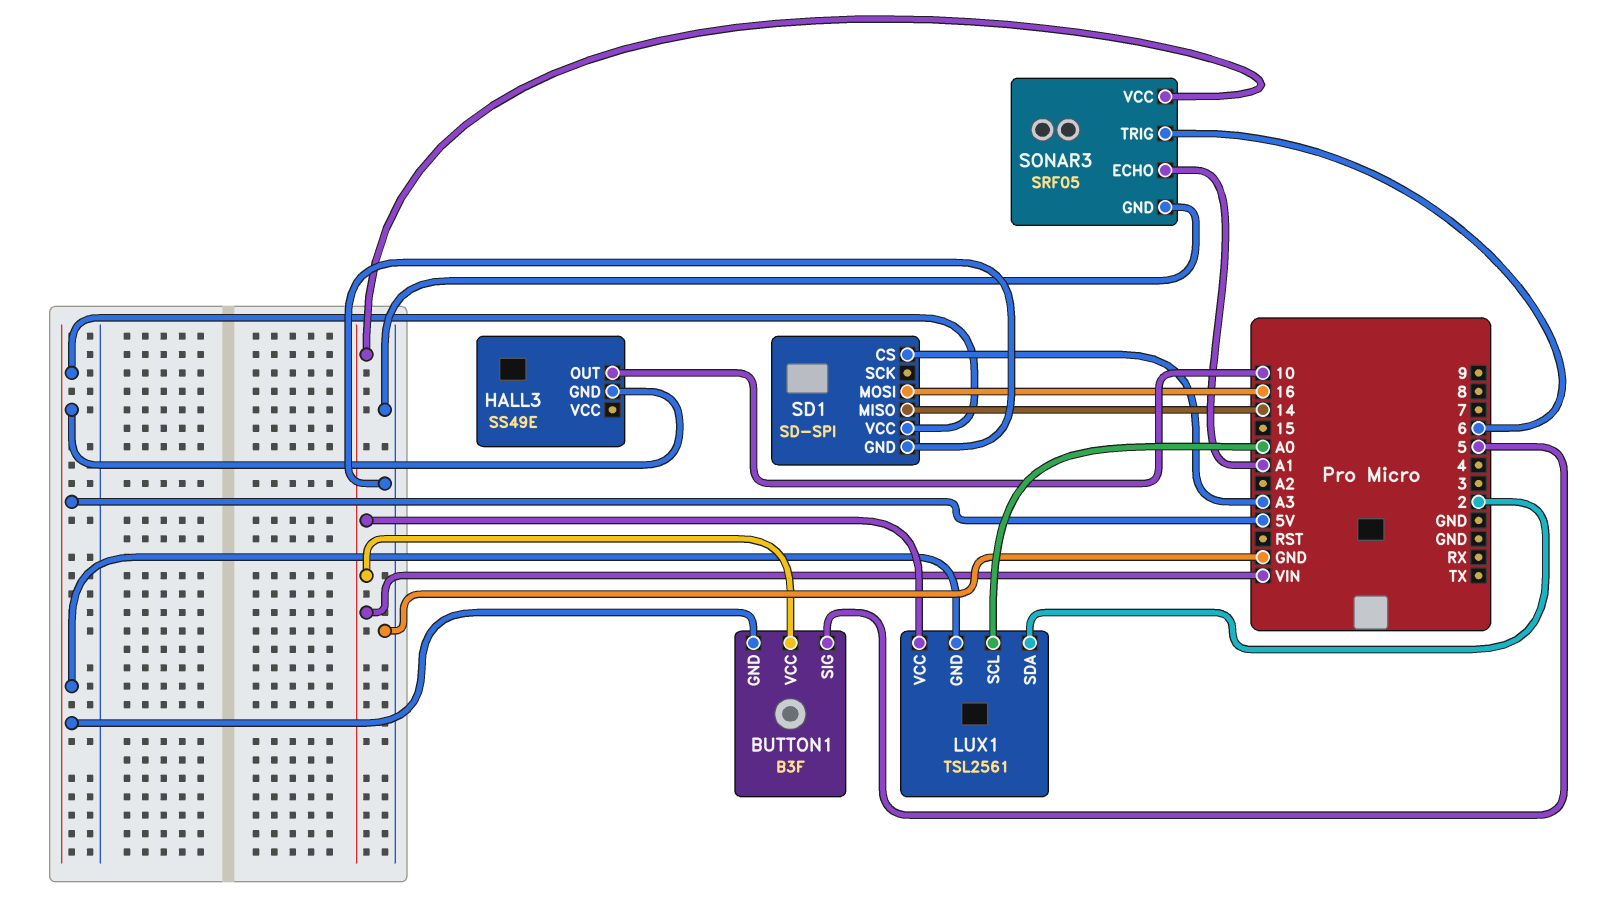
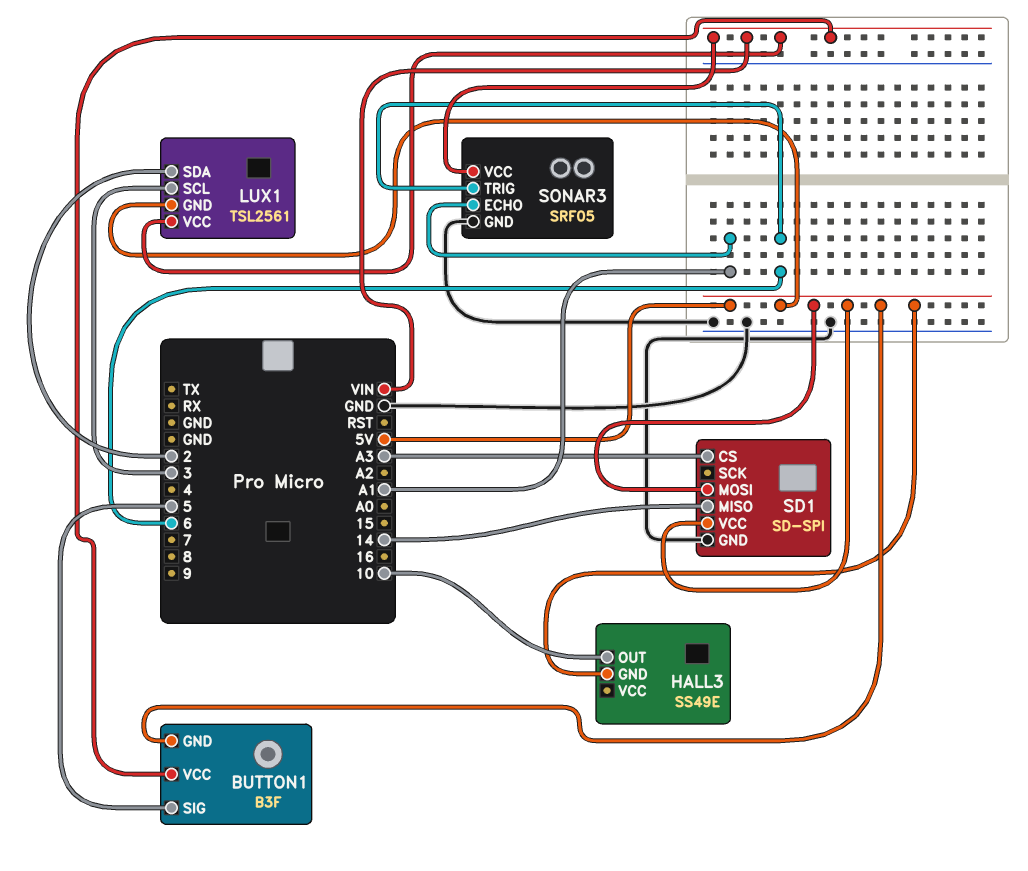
LUX1 pin SCL: A0 -> 3
SD1 pin MOSI: 16 -> 5V

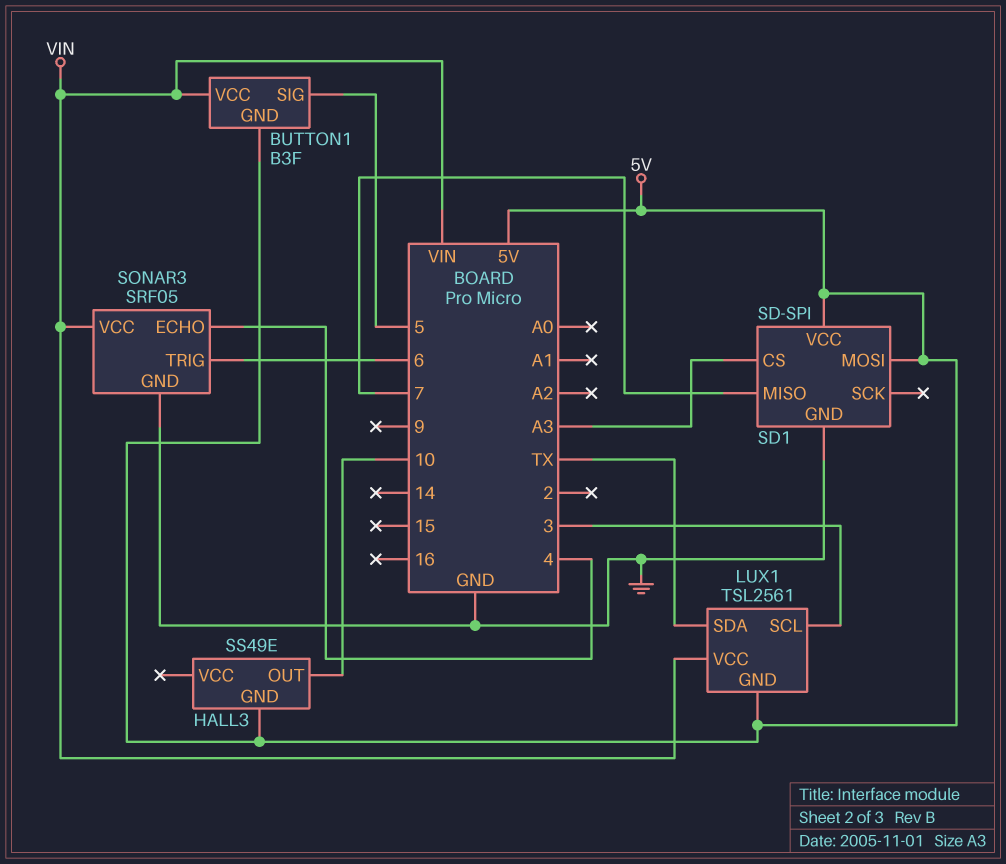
LUX1 pin SDA: 2 -> TX
SD1 pin MISO: 14 -> 7
SONAR3 pin ECHO: A1 -> 4

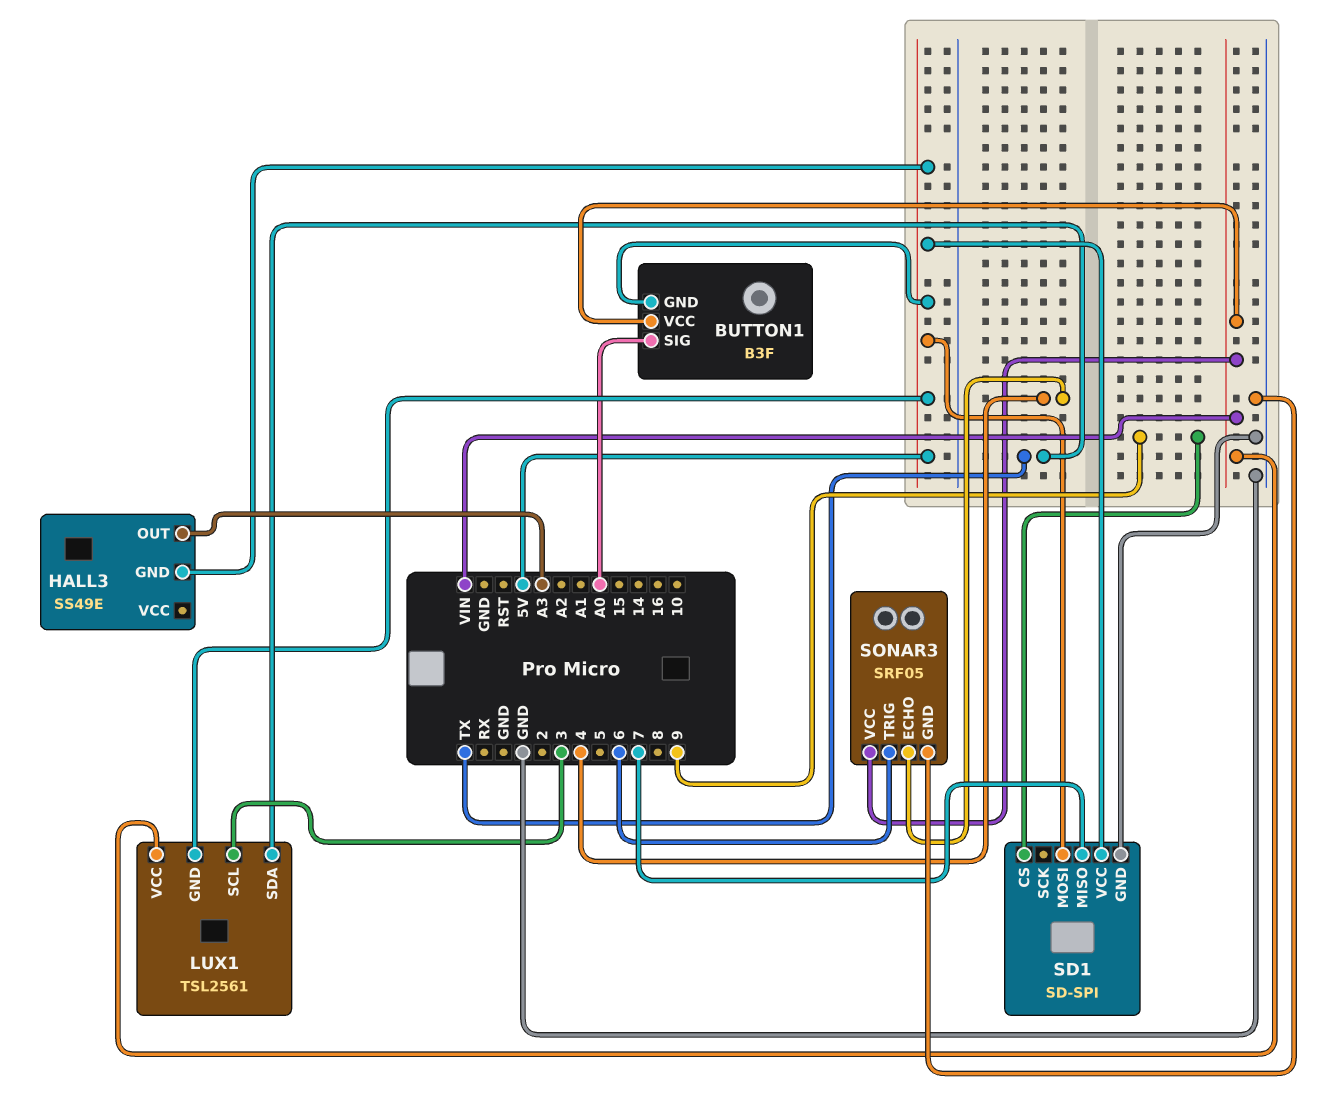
BUTTON1 pin SIG: 5 -> A0
HALL3 pin OUT: 10 -> A3
SD1 pin CS: A3 -> 9

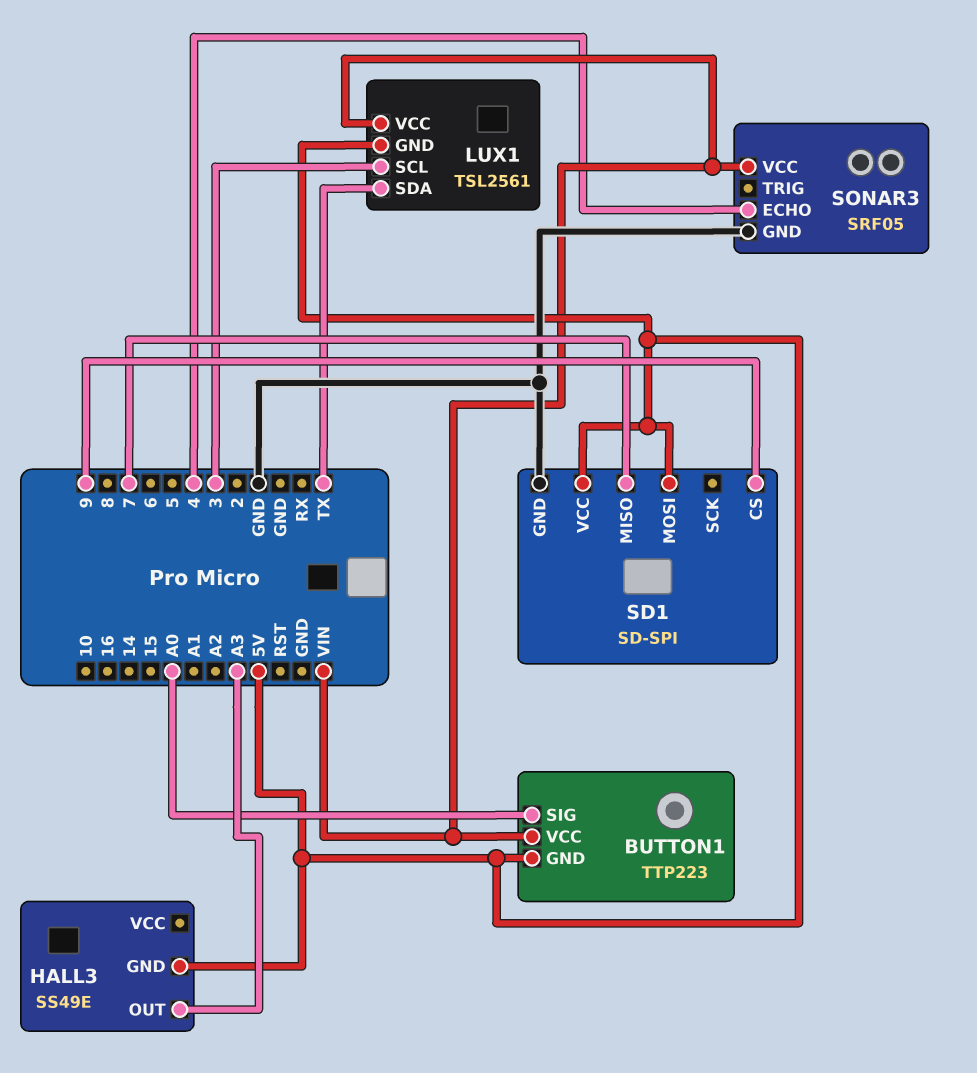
BUTTON1: B3F -> TTP223
SONAR3 pin TRIG: 6 -> none

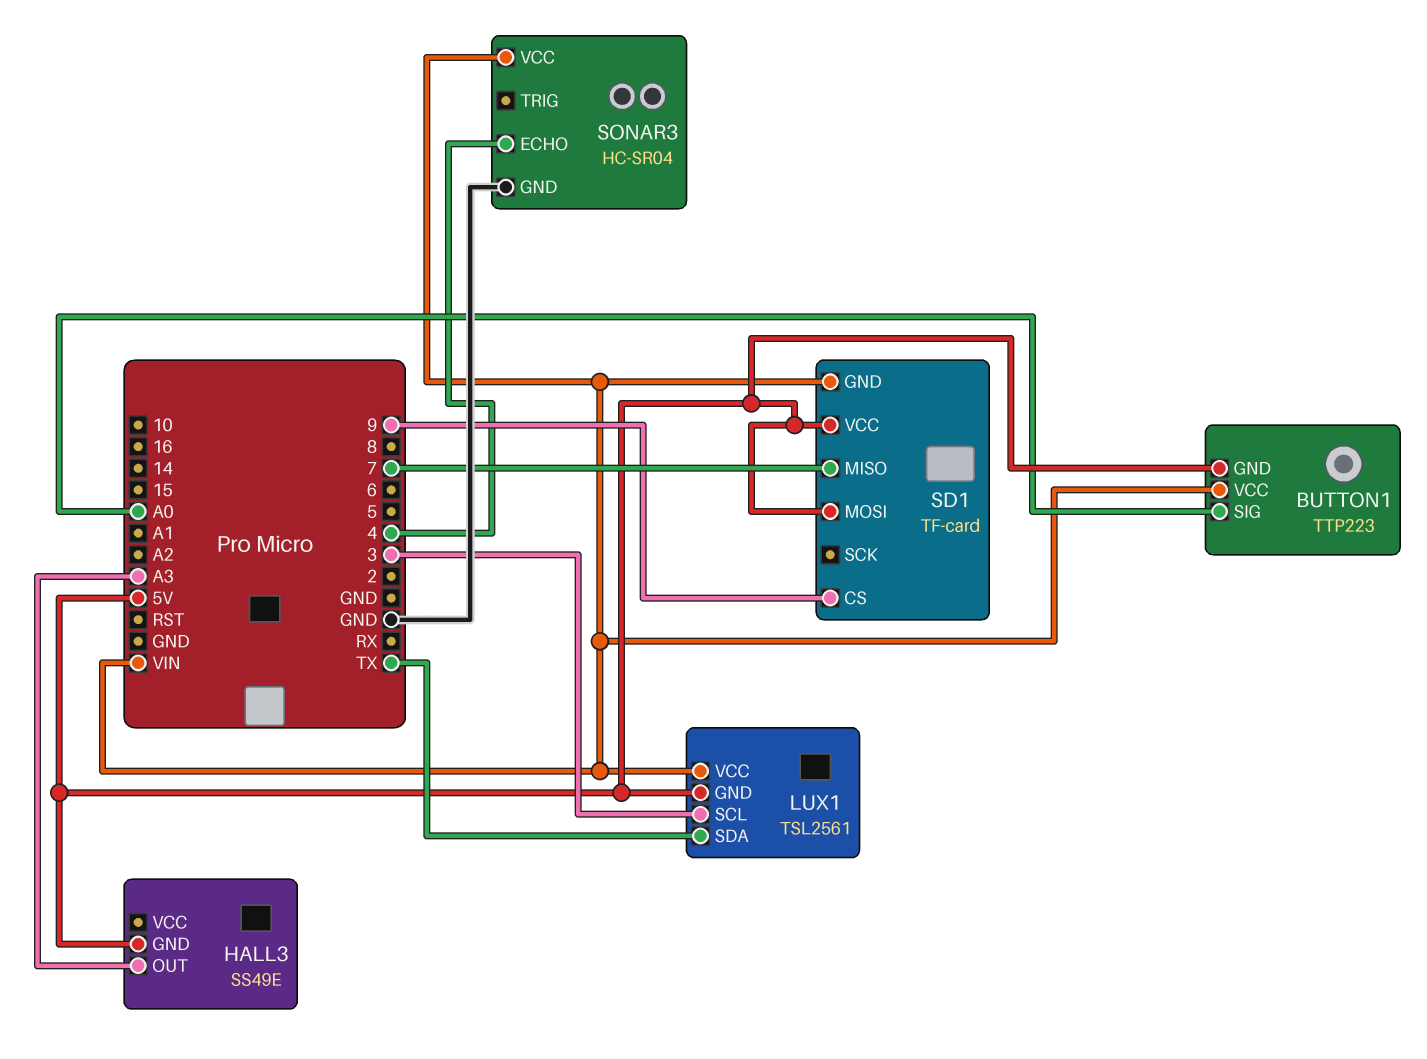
SD1: SD-SPI -> TF-card
SD1 pin GND: GND -> VIN
SONAR3: SRF05 -> HC-SR04

